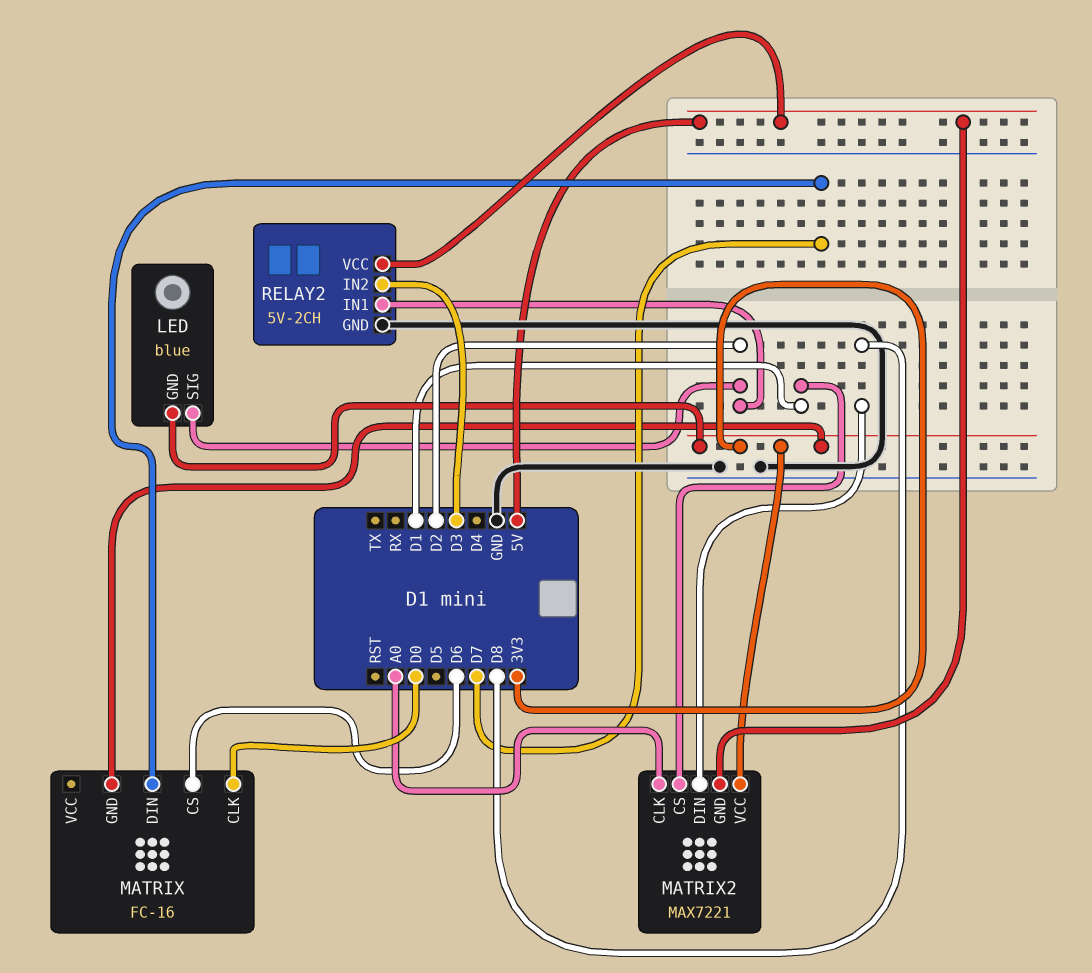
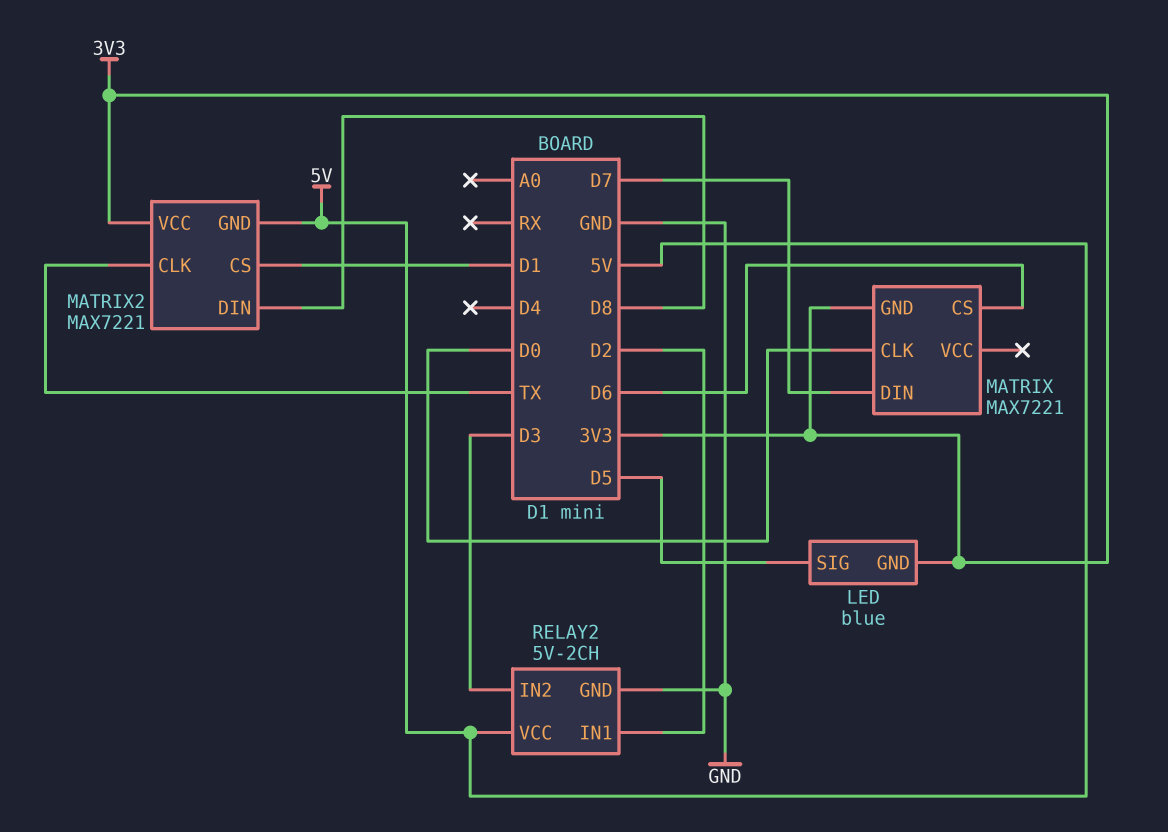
LED pin SIG: D2 -> D5
MATRIX: FC-16 -> MAX7221
MATRIX2 pin CLK: A0 -> TX

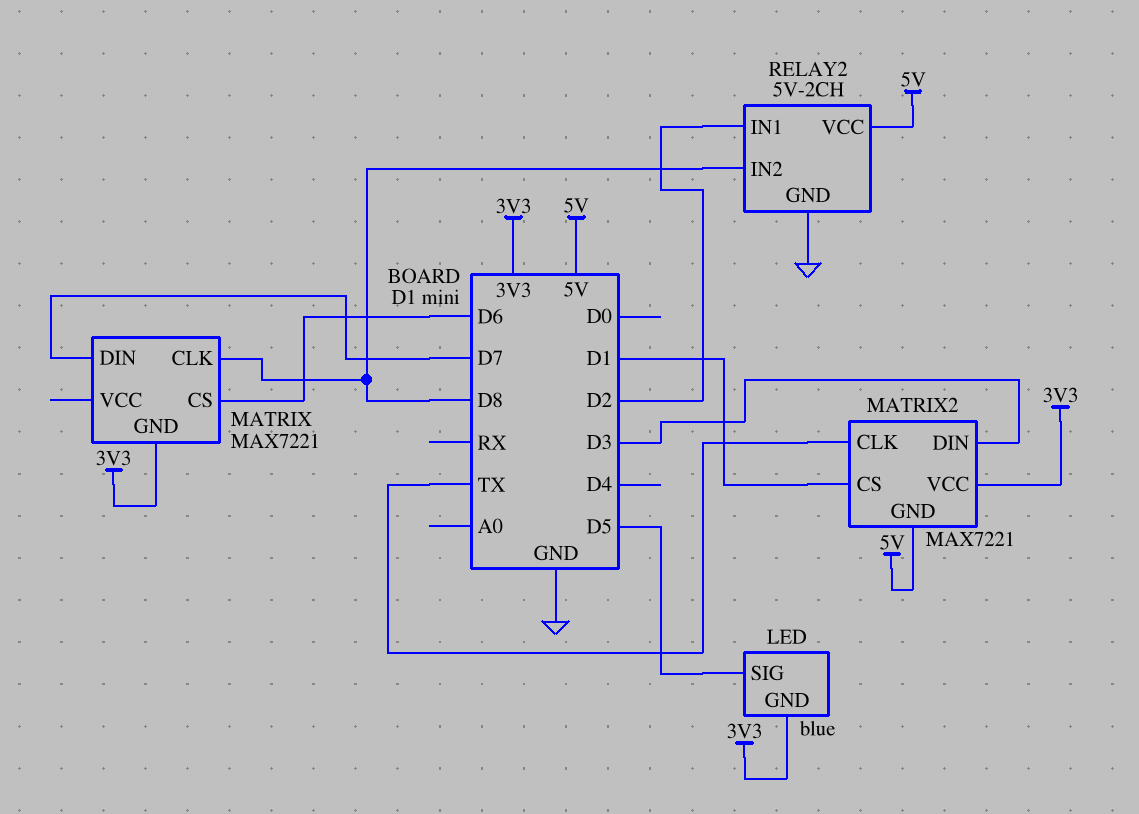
MATRIX pin CLK: D0 -> D8
MATRIX2 pin DIN: D8 -> D3
RELAY2 pin IN2: D3 -> D8

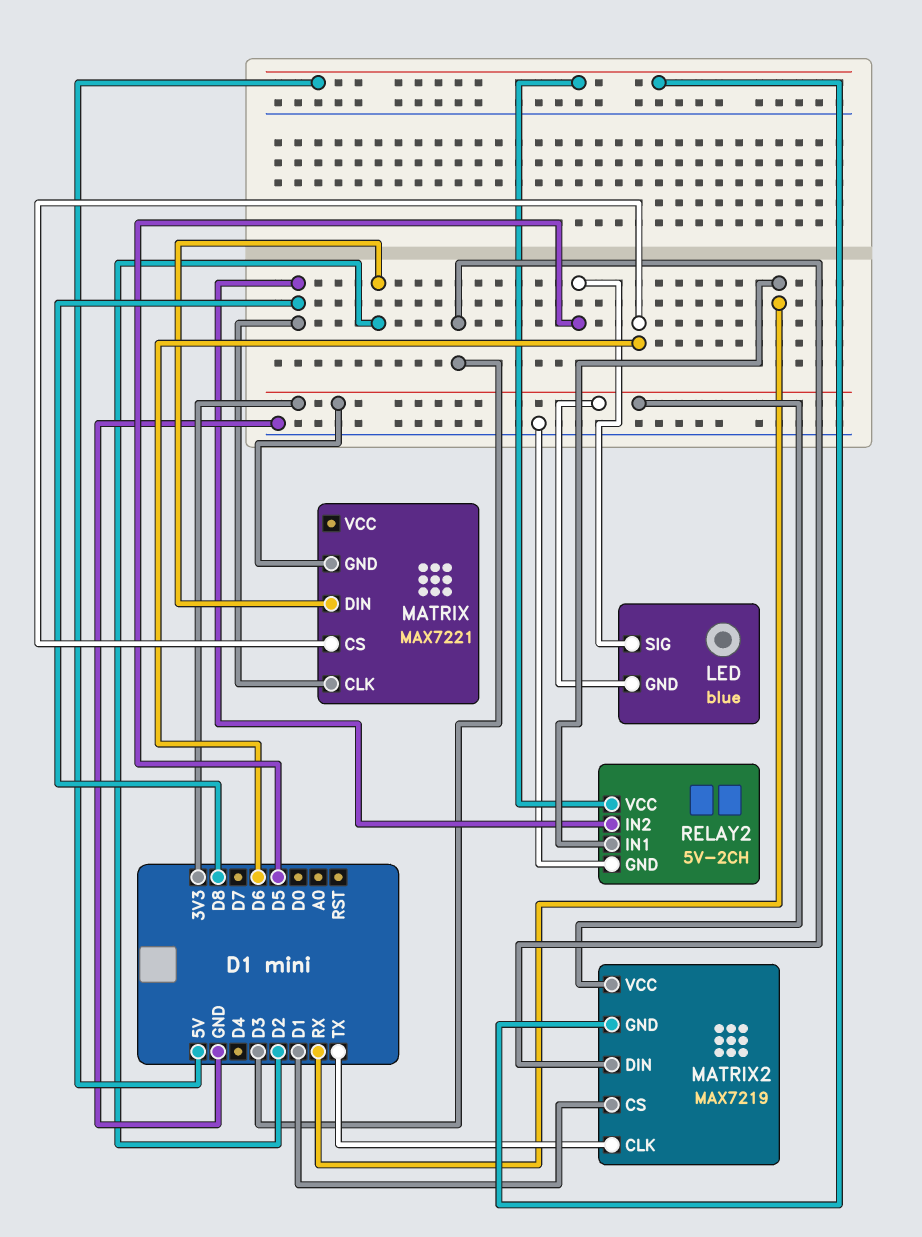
MATRIX pin DIN: D7 -> D2
MATRIX2: MAX7221 -> MAX7219
RELAY2 pin IN1: D2 -> RX

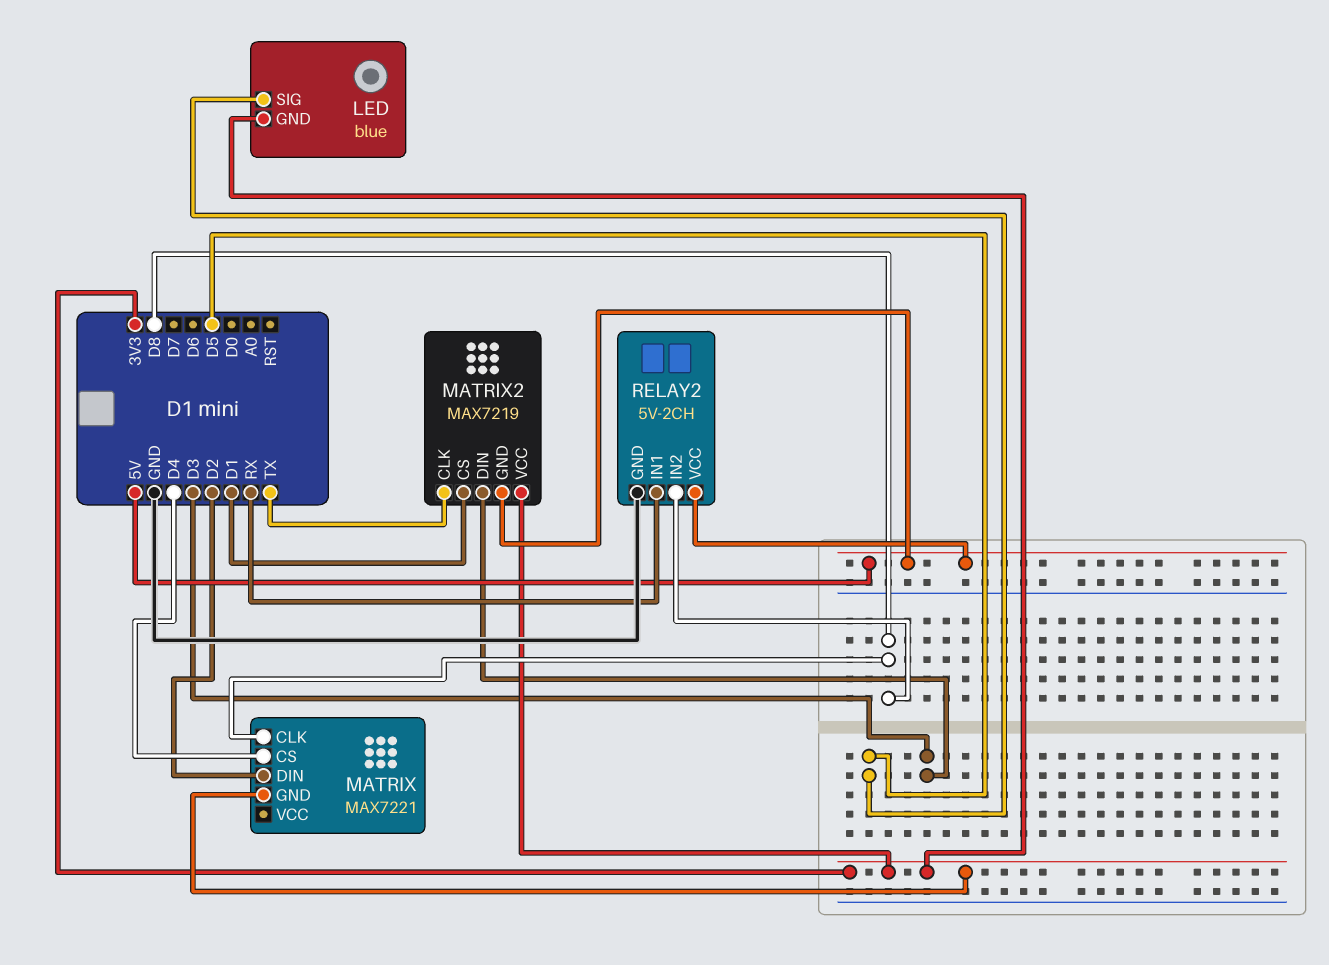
MATRIX pin CS: D6 -> D4

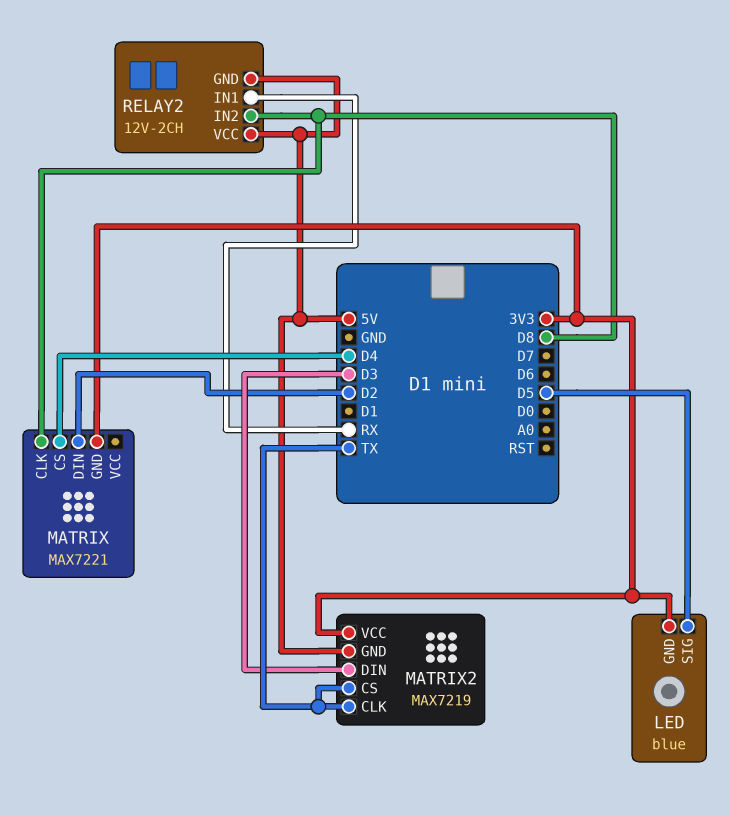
MATRIX2 pin CS: D1 -> TX
RELAY2: 5V-2CH -> 12V-2CH
RELAY2 pin GND: GND -> 5V

